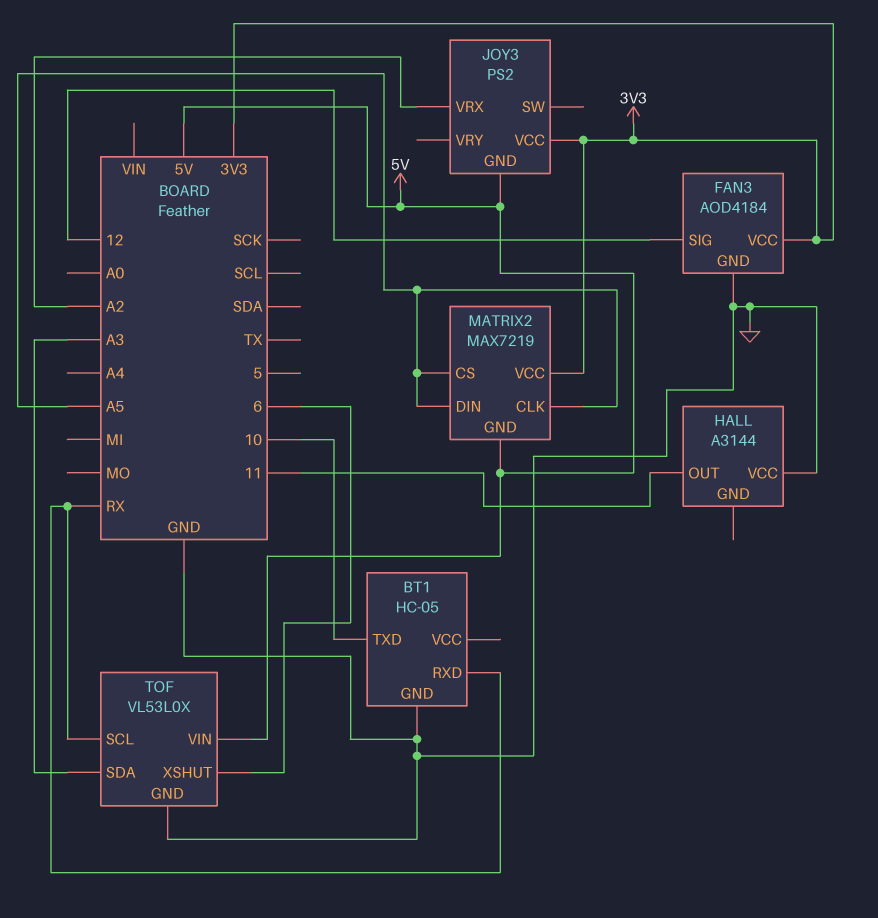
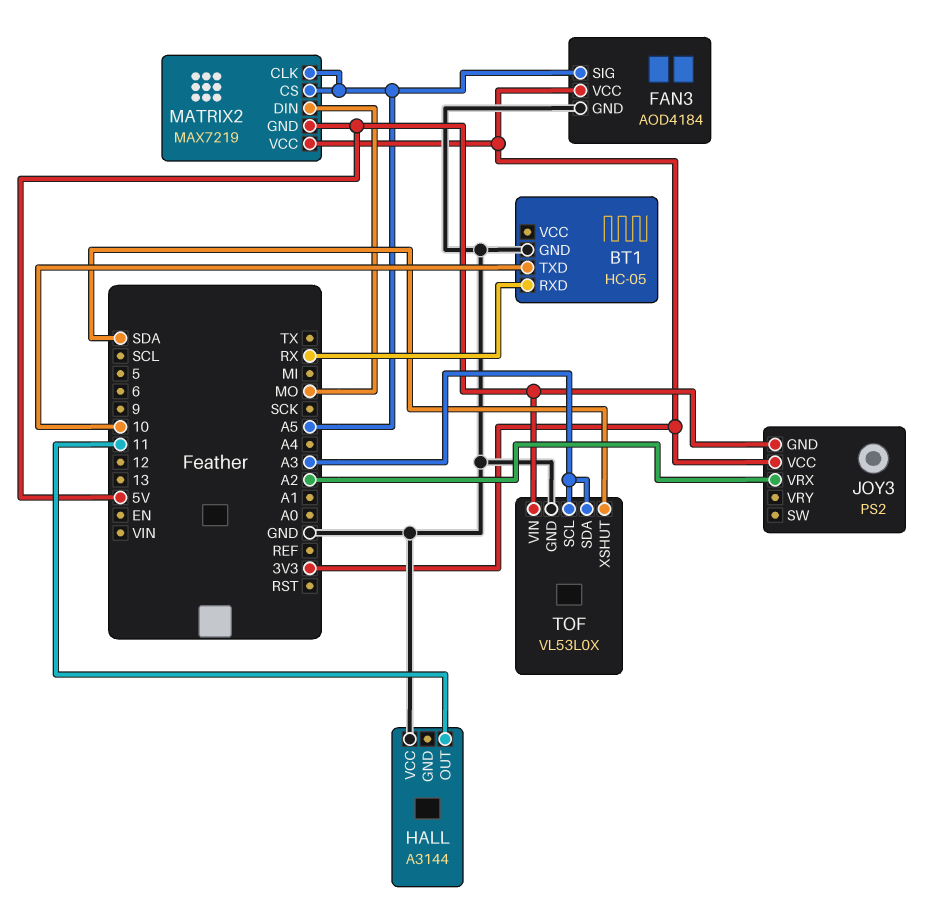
FAN3 pin SIG: 12 -> A5
MATRIX2 pin DIN: A5 -> MO
TOF pin SCL: RX -> A3
TOF pin XSHUT: 6 -> SDA

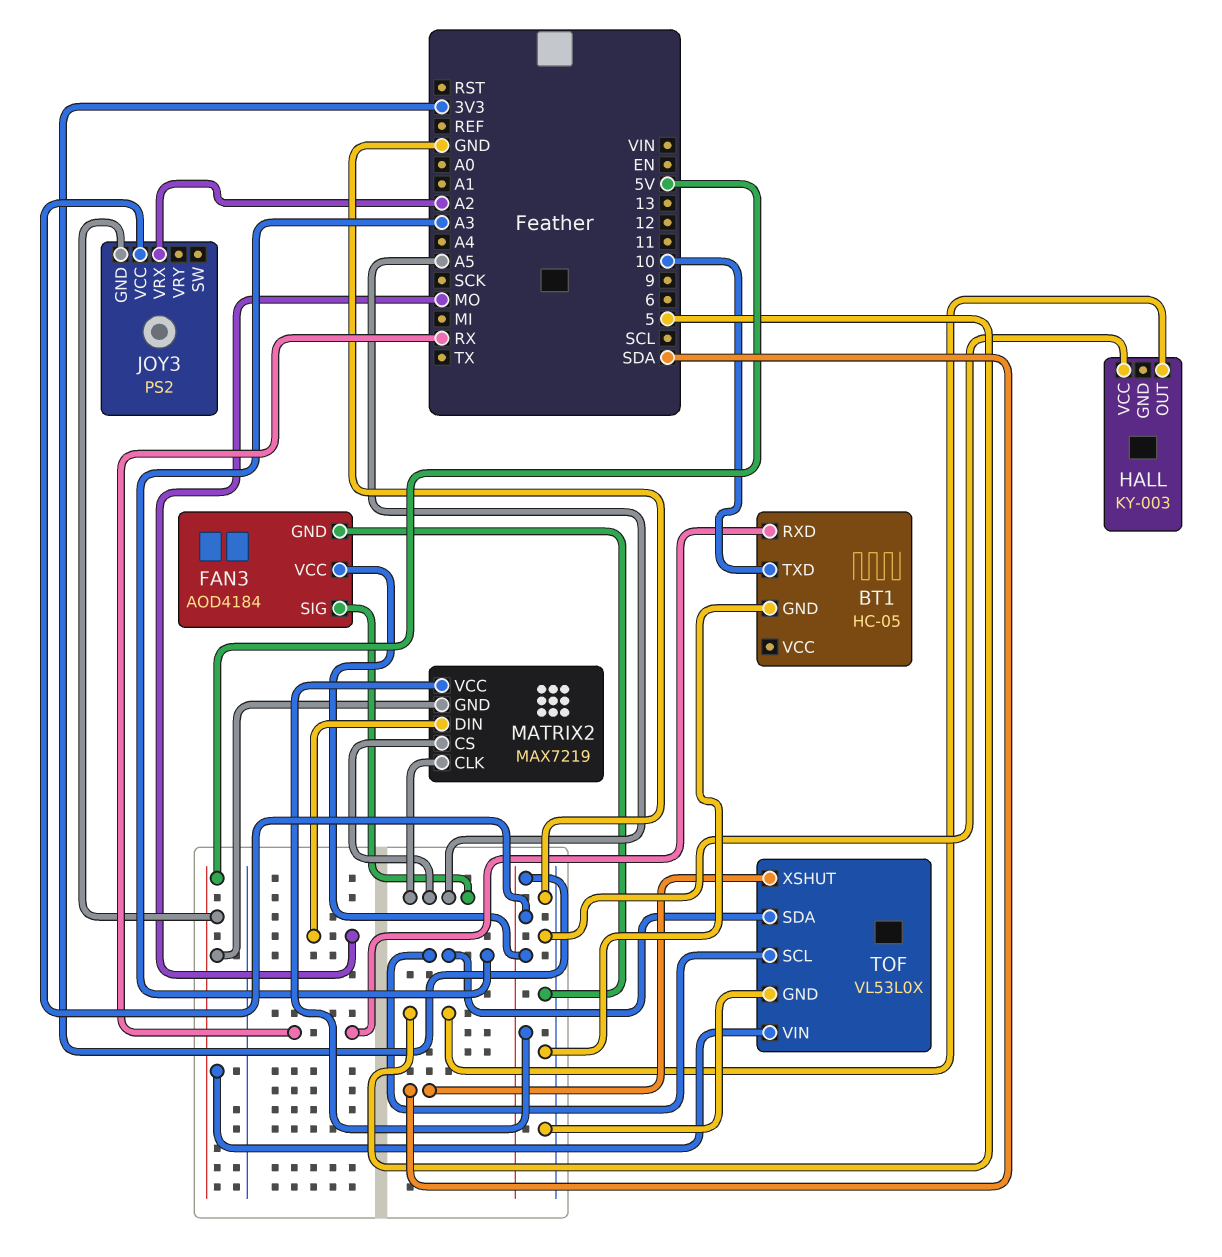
HALL: A3144 -> KY-003
HALL pin OUT: 11 -> 5

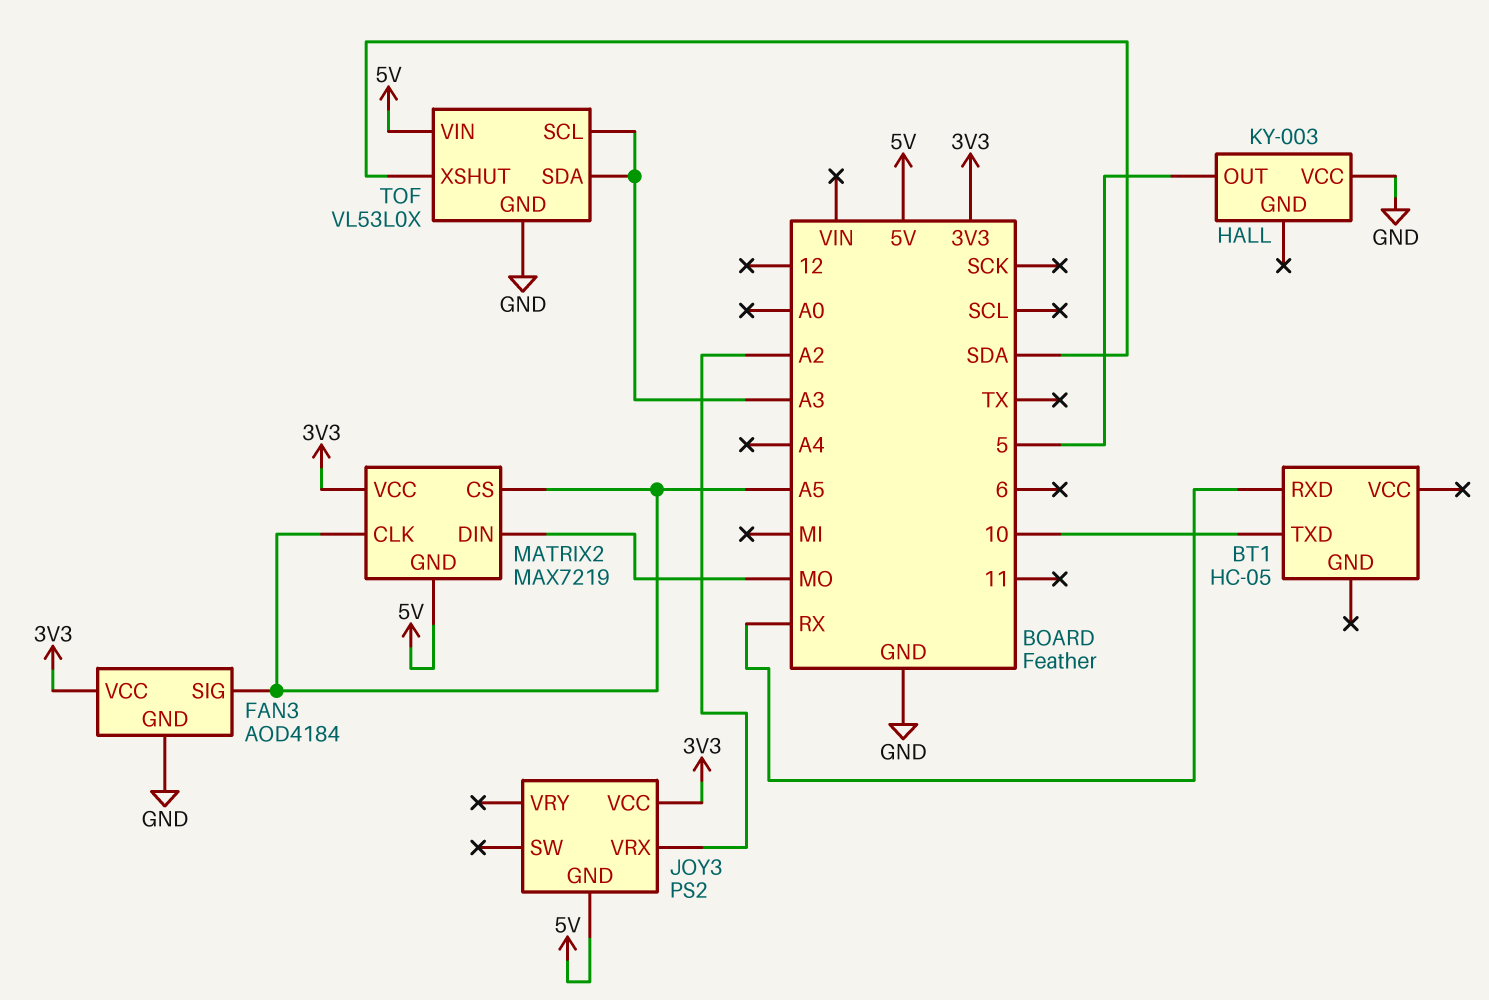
BT1 pin GND: GND -> none

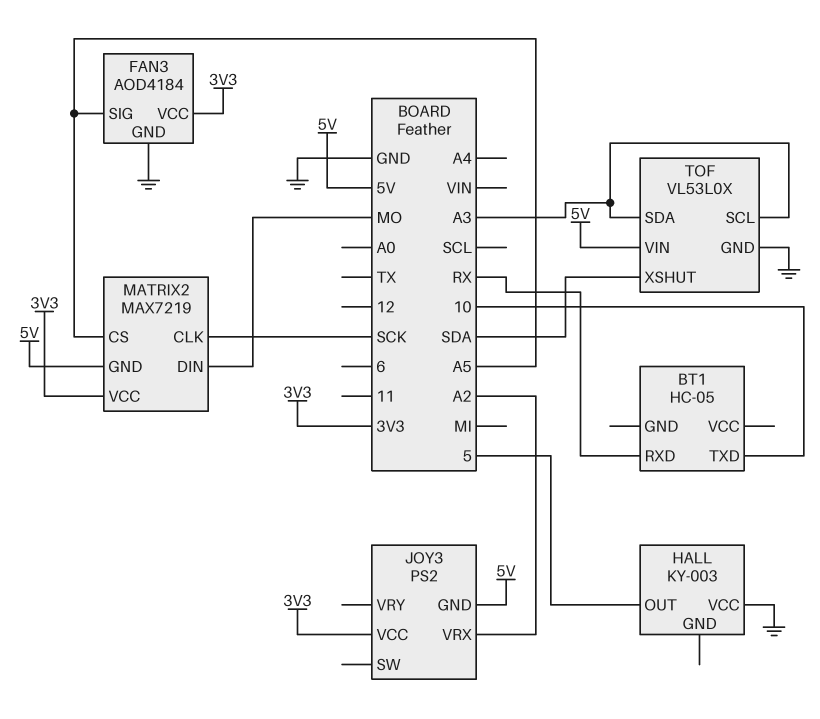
MATRIX2 pin CLK: A5 -> SCK

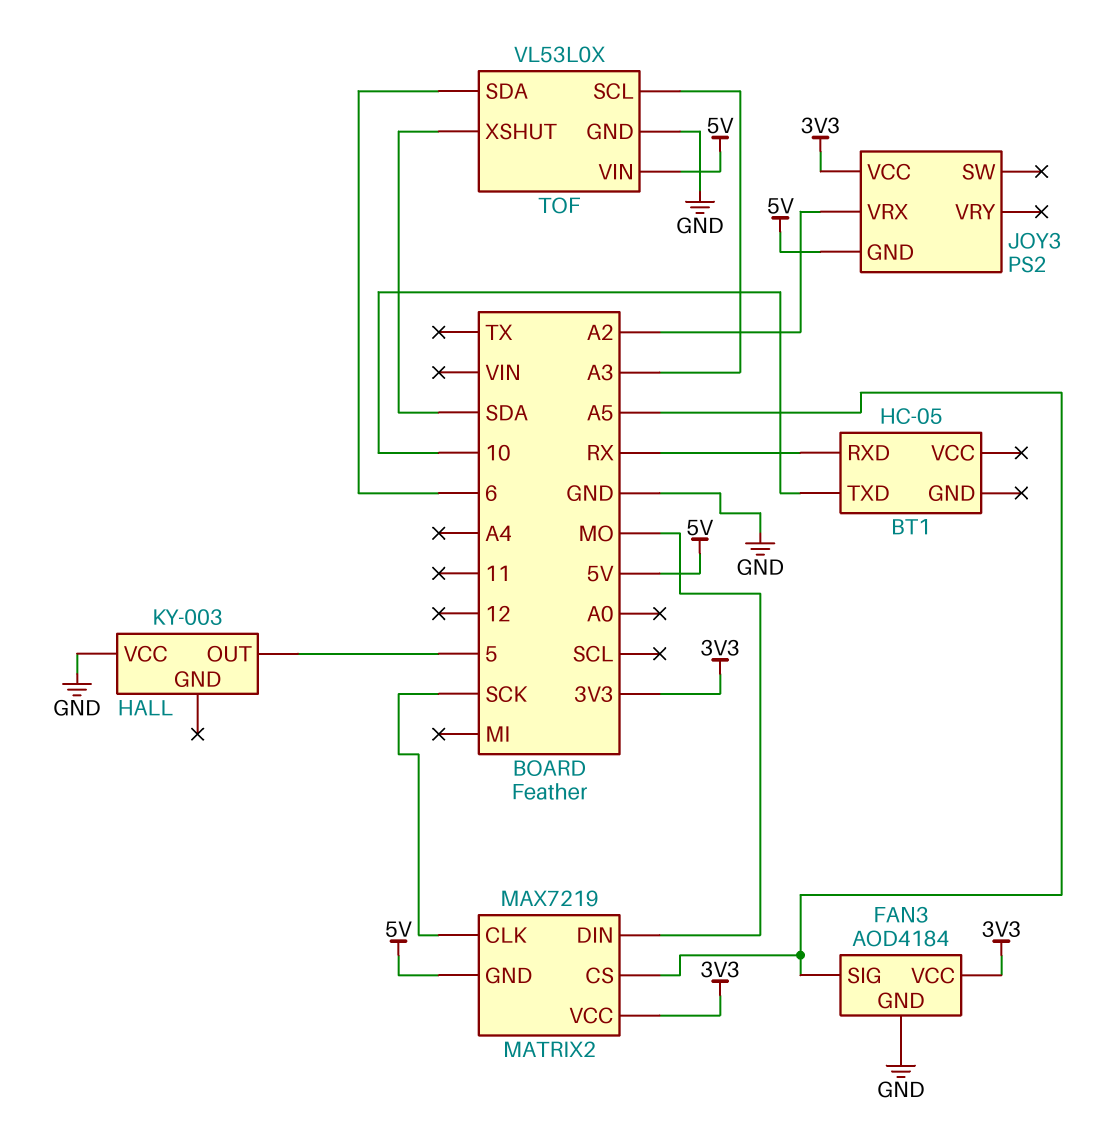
TOF pin SDA: A3 -> 6

